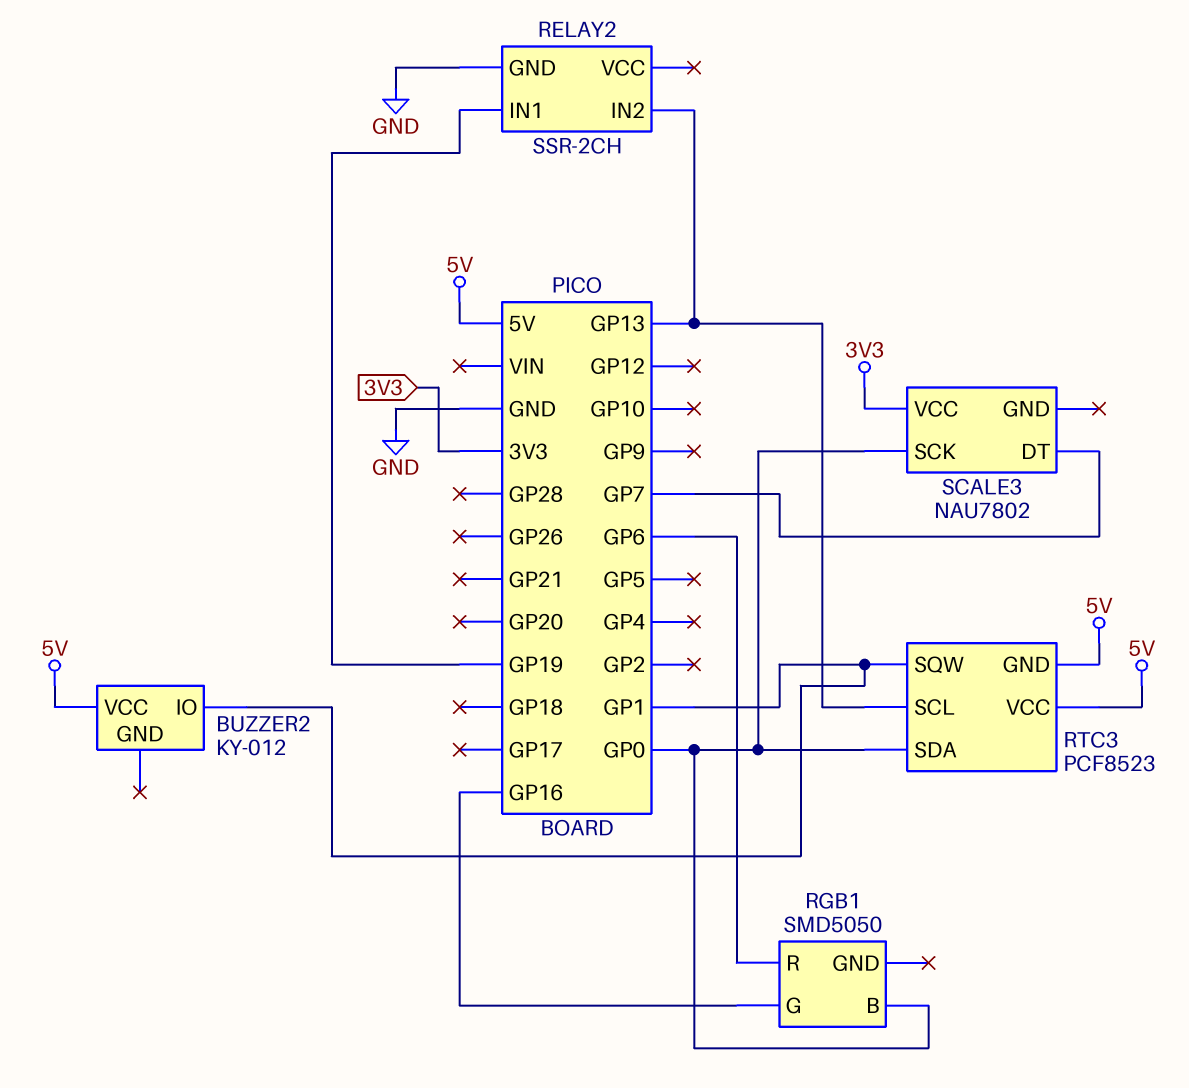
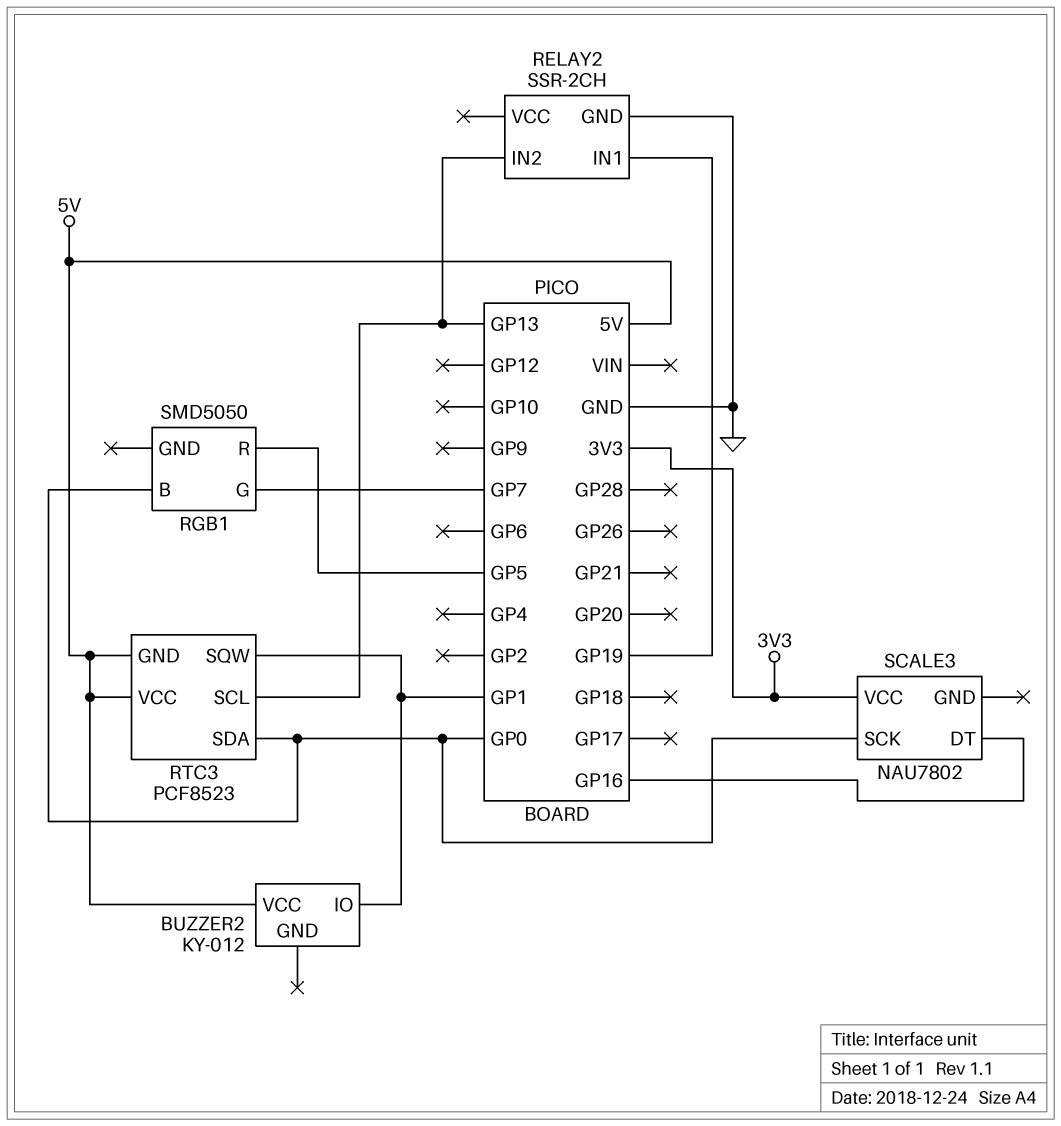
RGB1 pin G: GP16 -> GP7
RGB1 pin R: GP6 -> GP5
SCALE3 pin DT: GP7 -> GP16

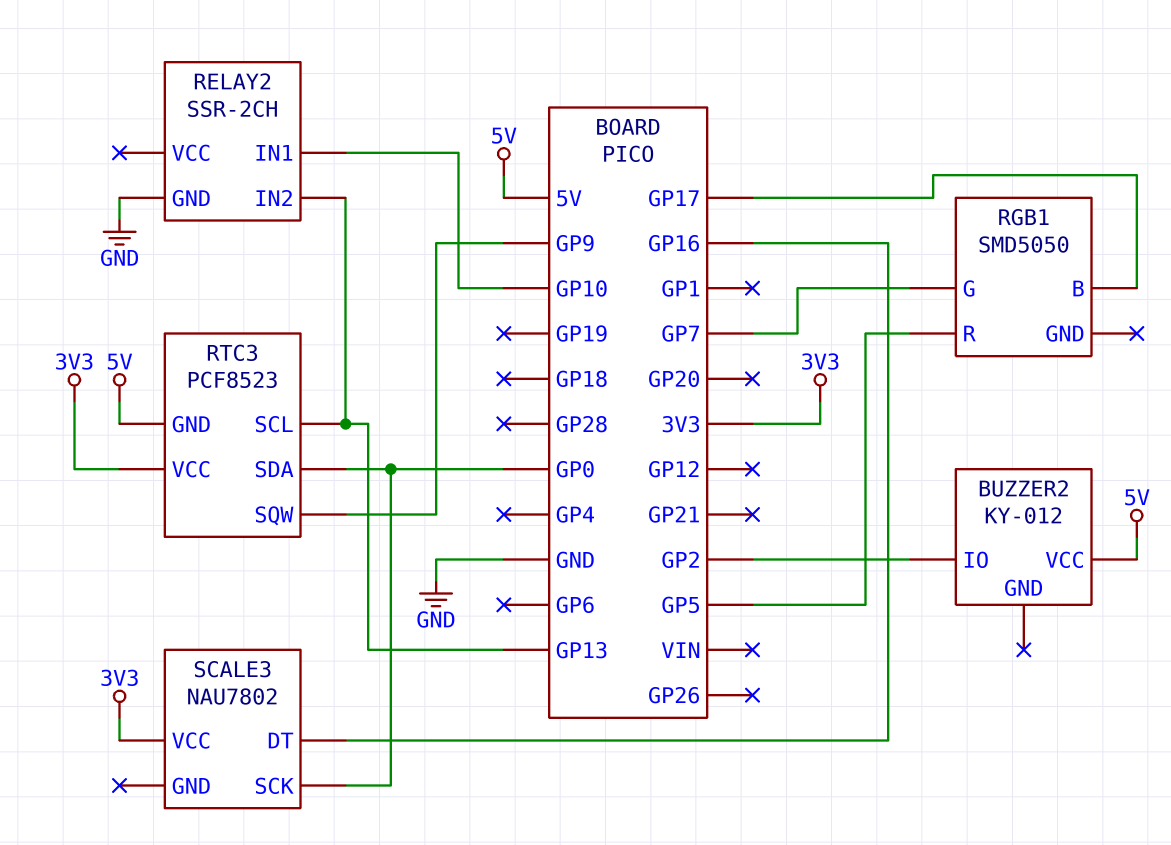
BUZZER2 pin IO: GP1 -> GP2
RELAY2 pin IN1: GP19 -> GP10
RGB1 pin B: GP0 -> GP17
RTC3 pin SQW: GP1 -> GP9
RTC3 pin VCC: 5V -> 3V3

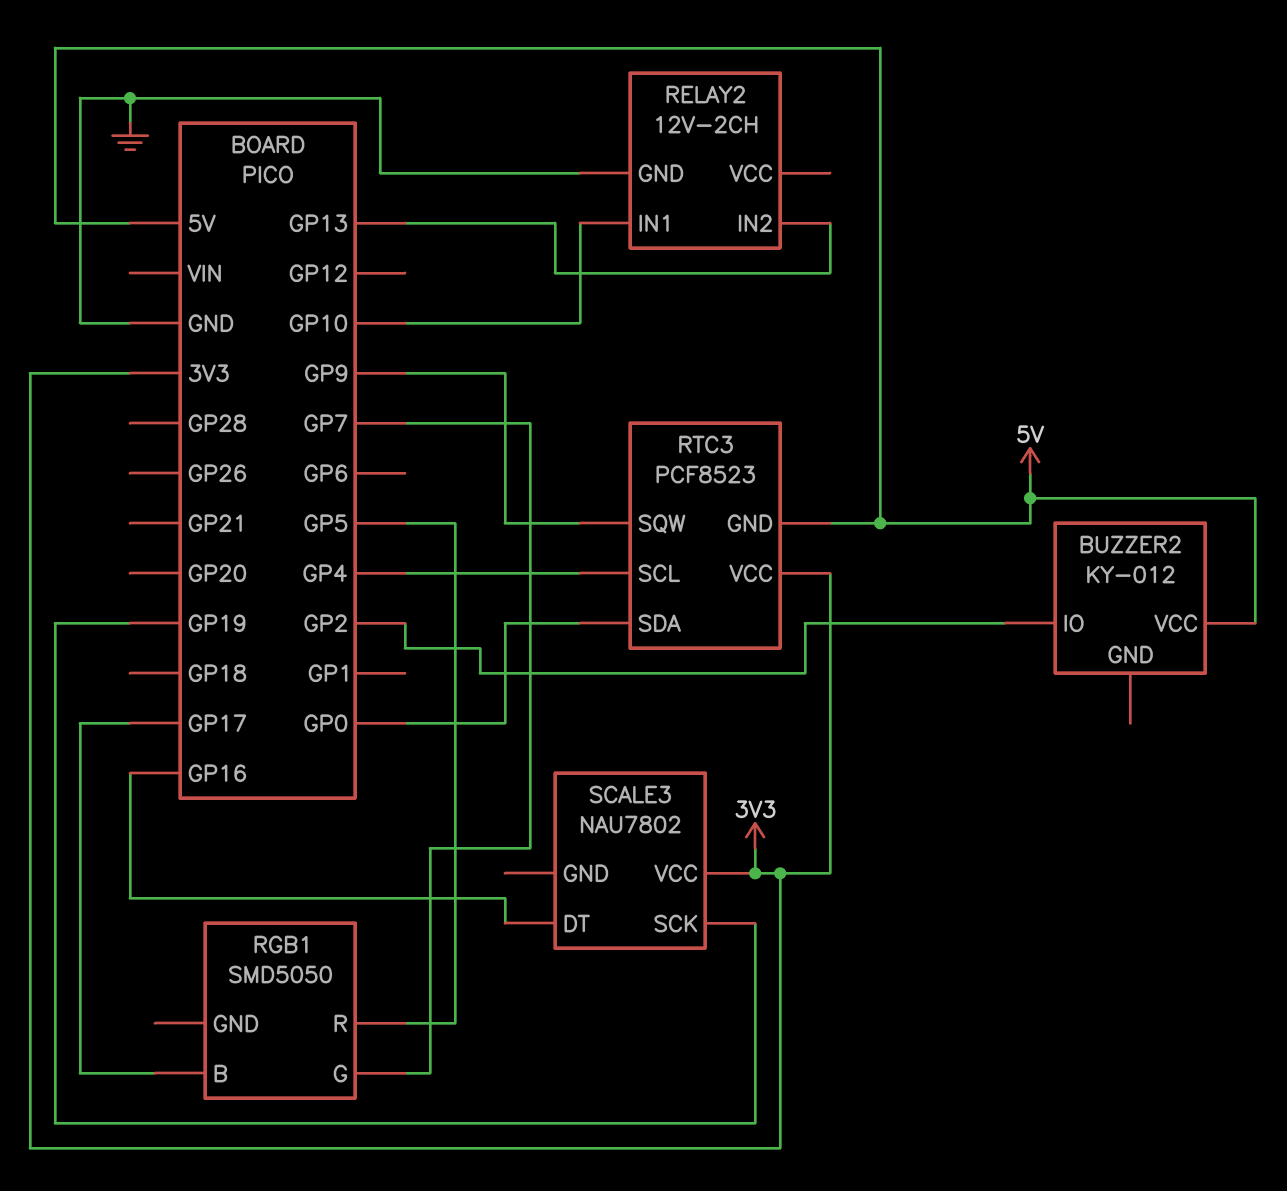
RELAY2: SSR-2CH -> 12V-2CH
RTC3 pin SCL: GP13 -> GP4
SCALE3 pin SCK: GP0 -> GP19

